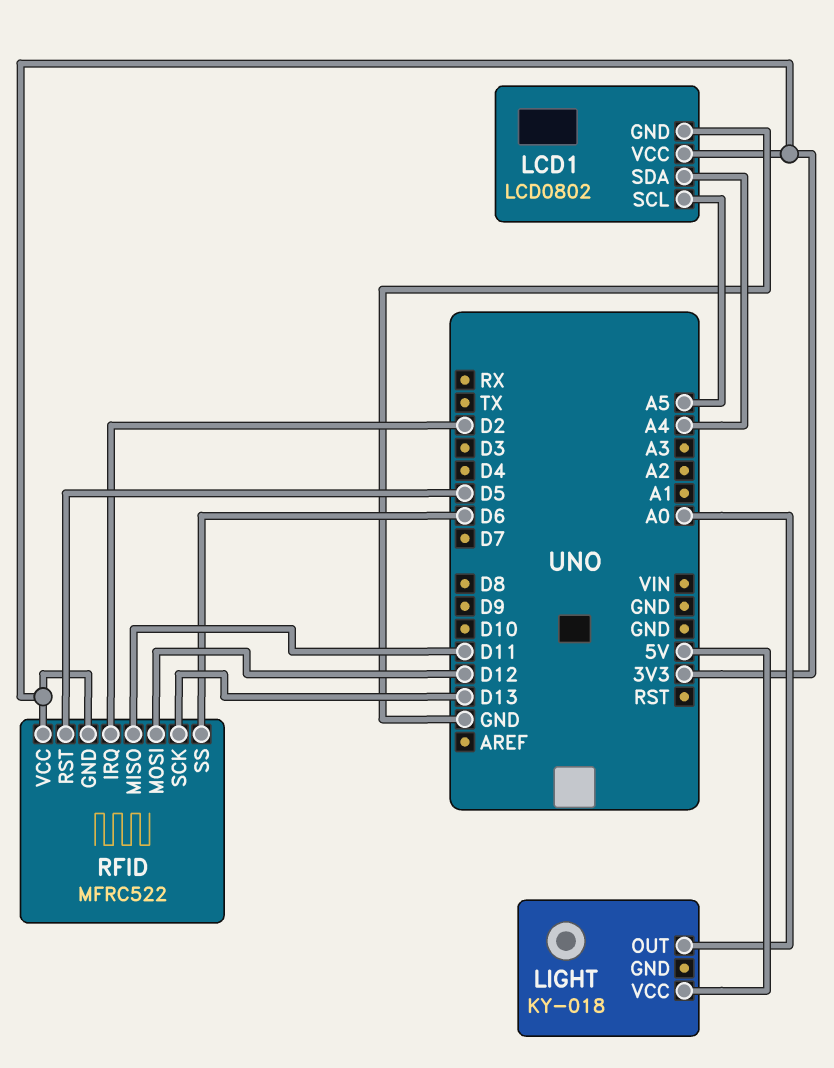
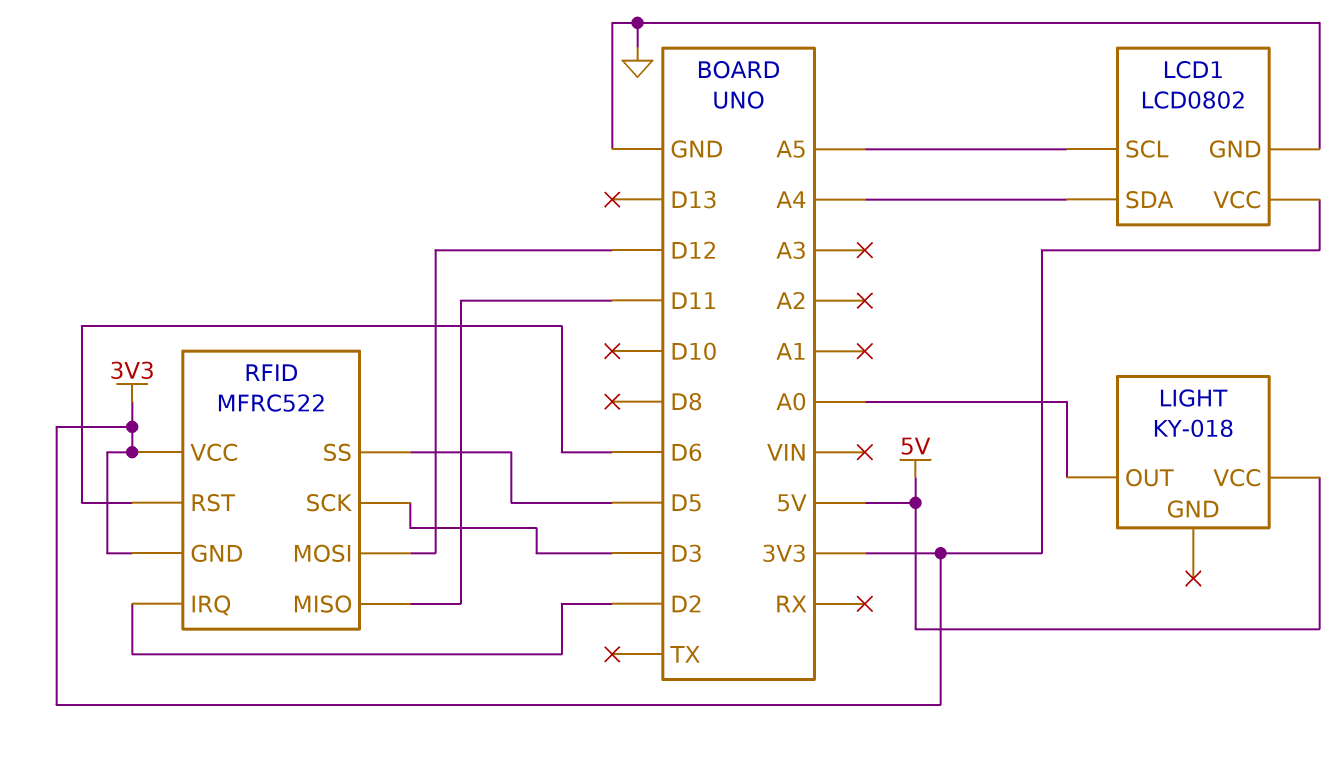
RFID pin RST: D5 -> D6
RFID pin SCK: D13 -> D3
RFID pin SS: D6 -> D5

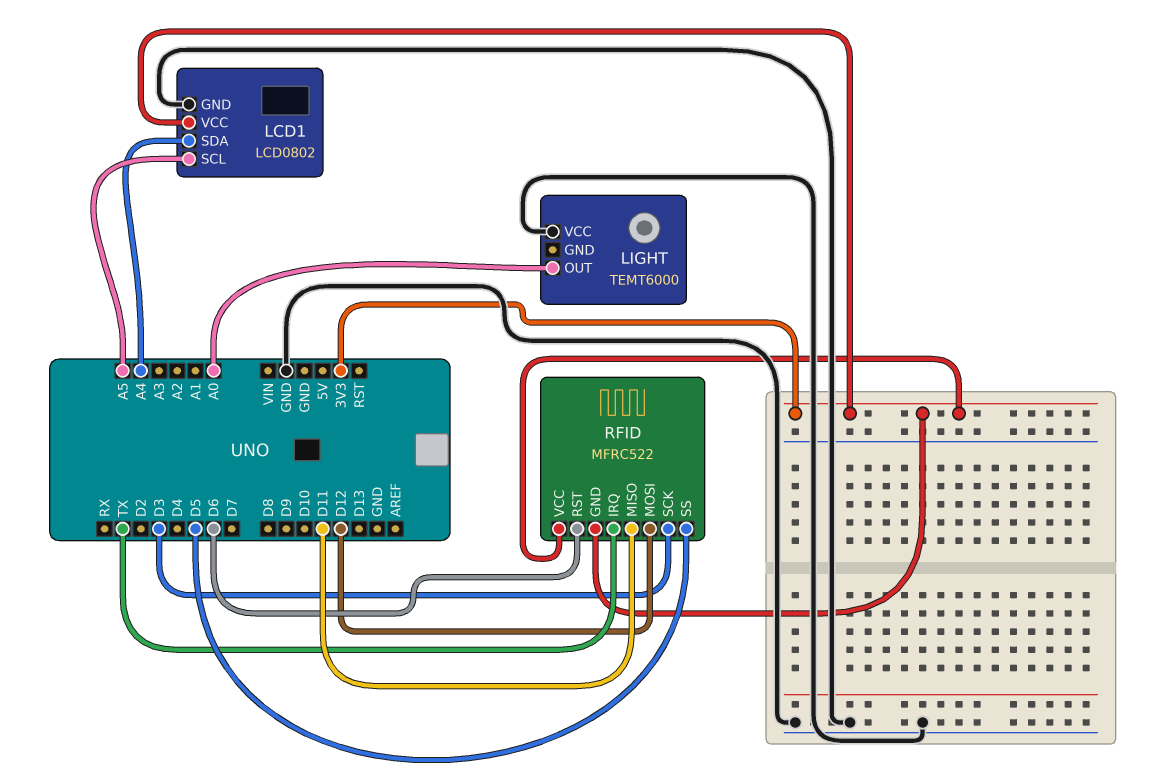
LIGHT: KY-018 -> TEMT6000
LIGHT pin VCC: 5V -> GND
RFID pin IRQ: D2 -> TX

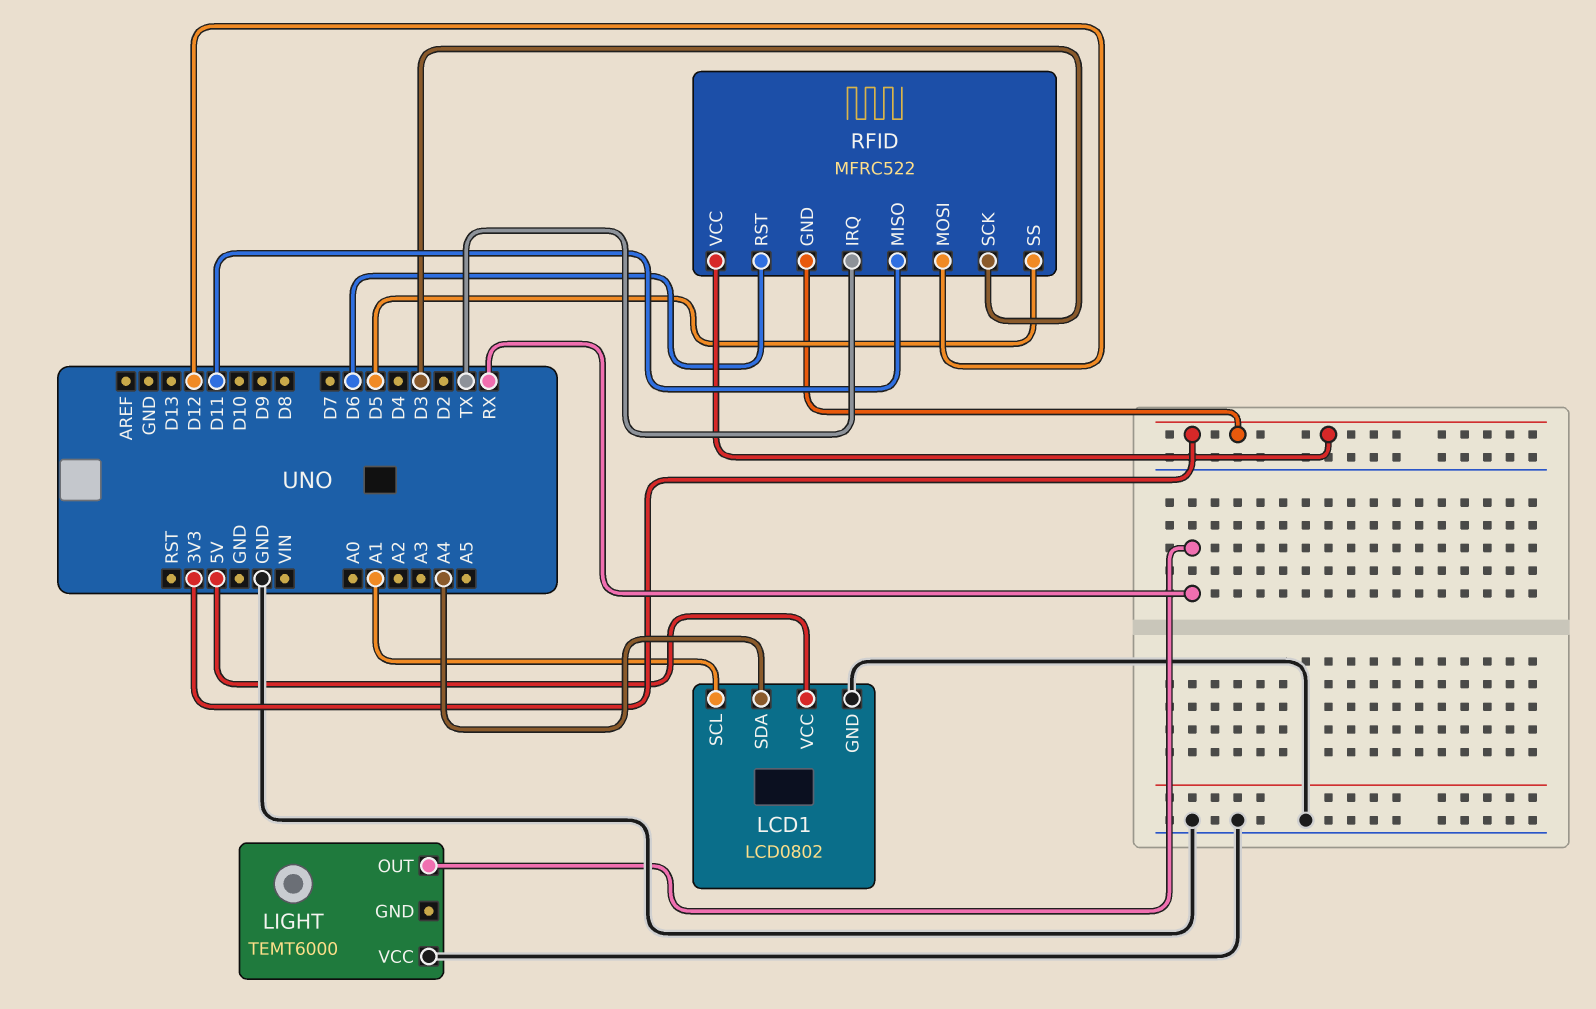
LCD1 pin SCL: A5 -> A1
LCD1 pin VCC: 3V3 -> 5V
LIGHT pin OUT: A0 -> RX

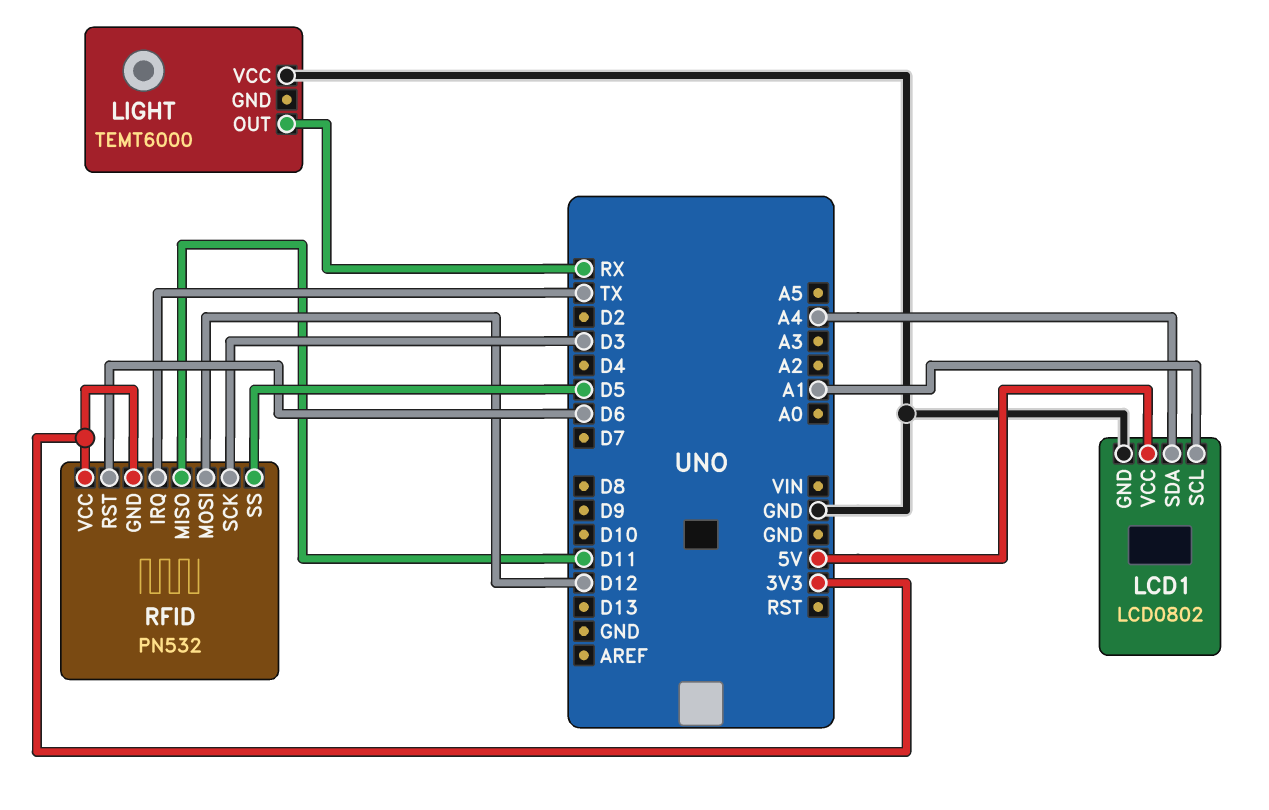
RFID: MFRC522 -> PN532

